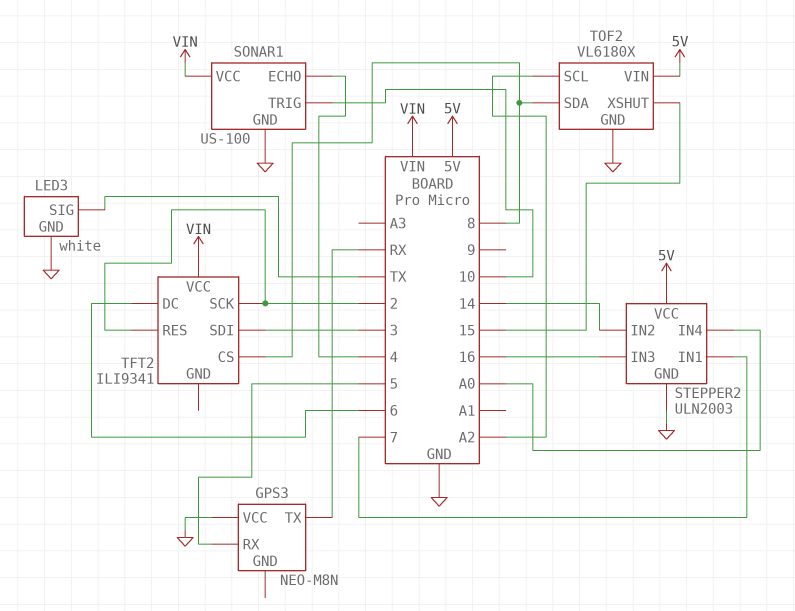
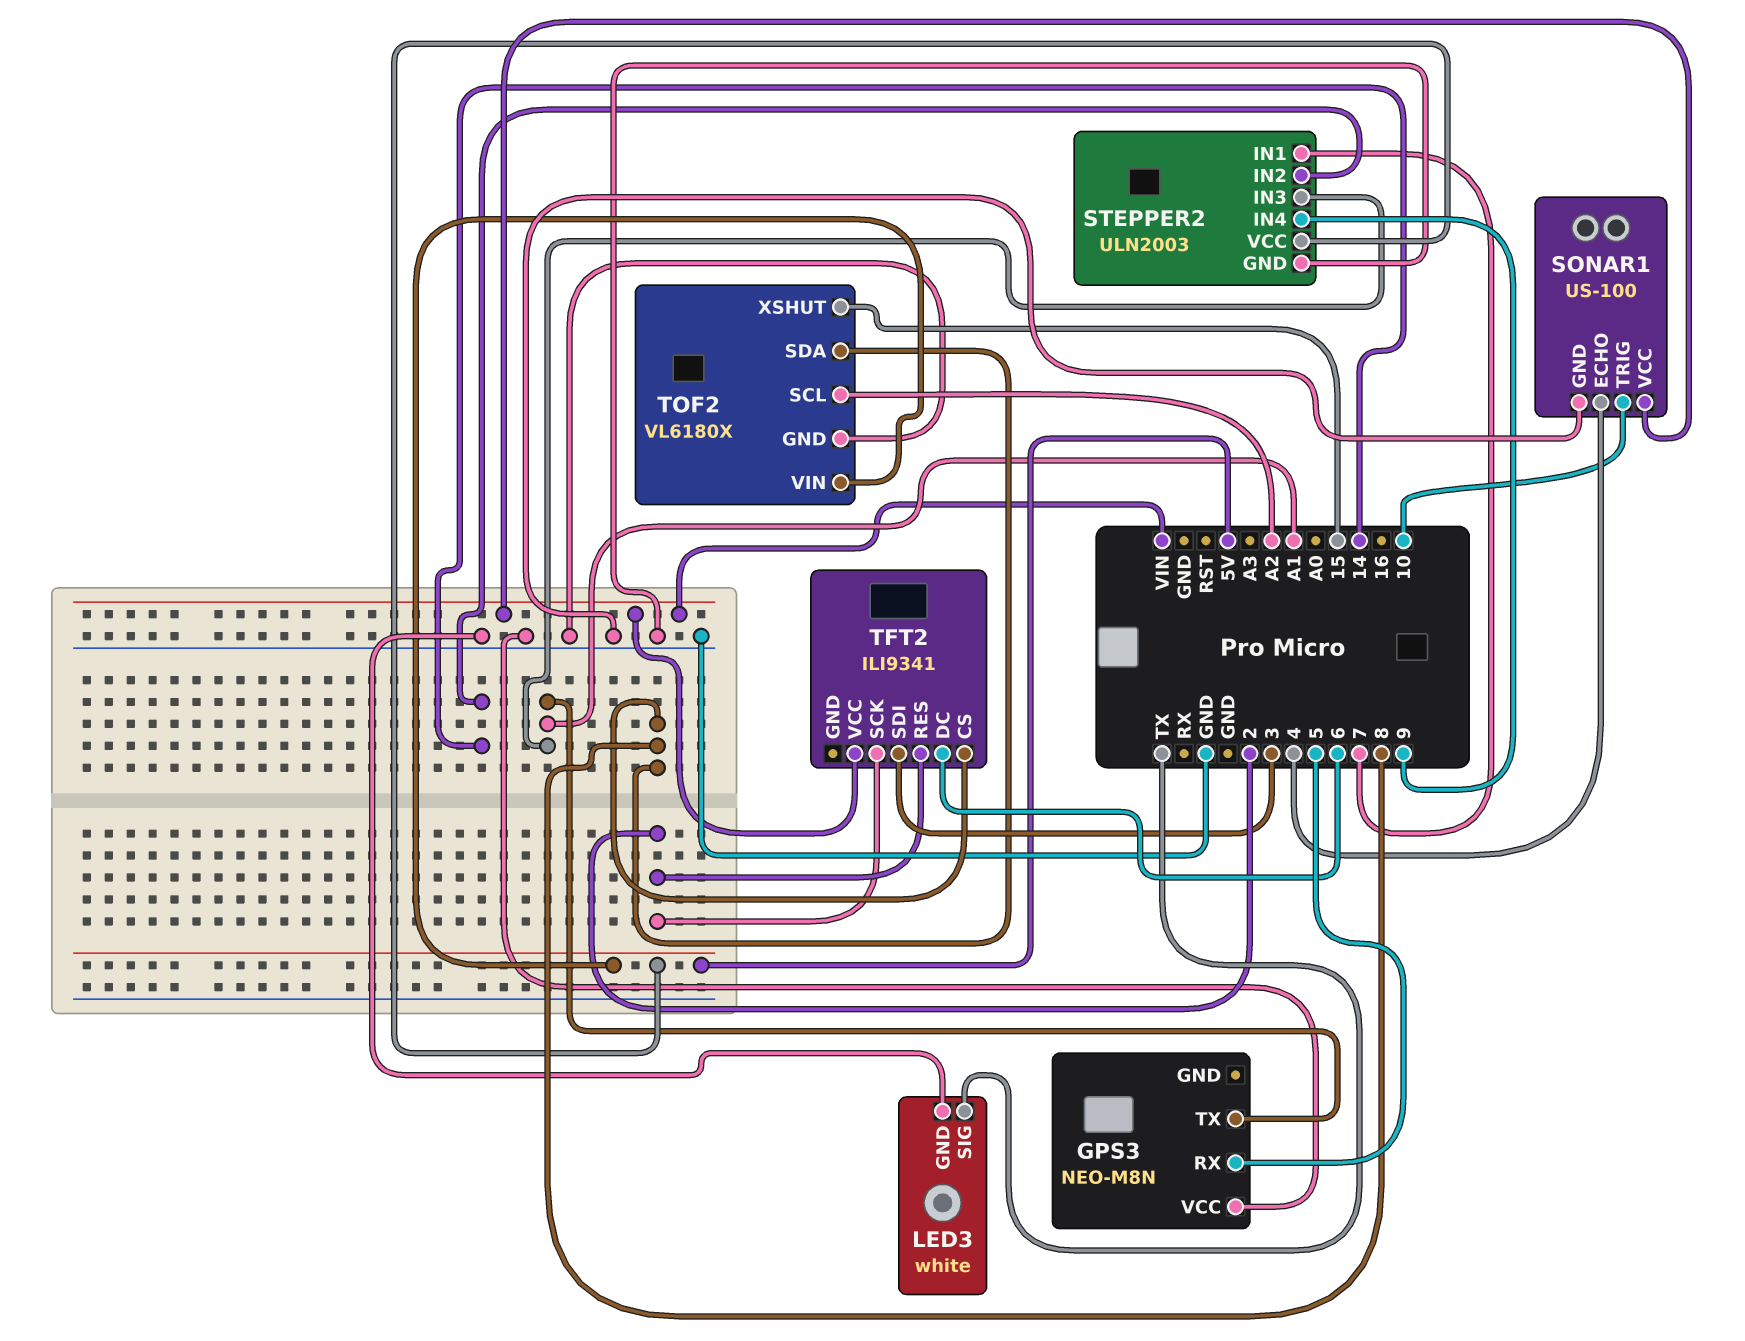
GPS3 pin TX: RX -> A1
STEPPER2 pin IN3: 16 -> A1
STEPPER2 pin IN4: A0 -> 9

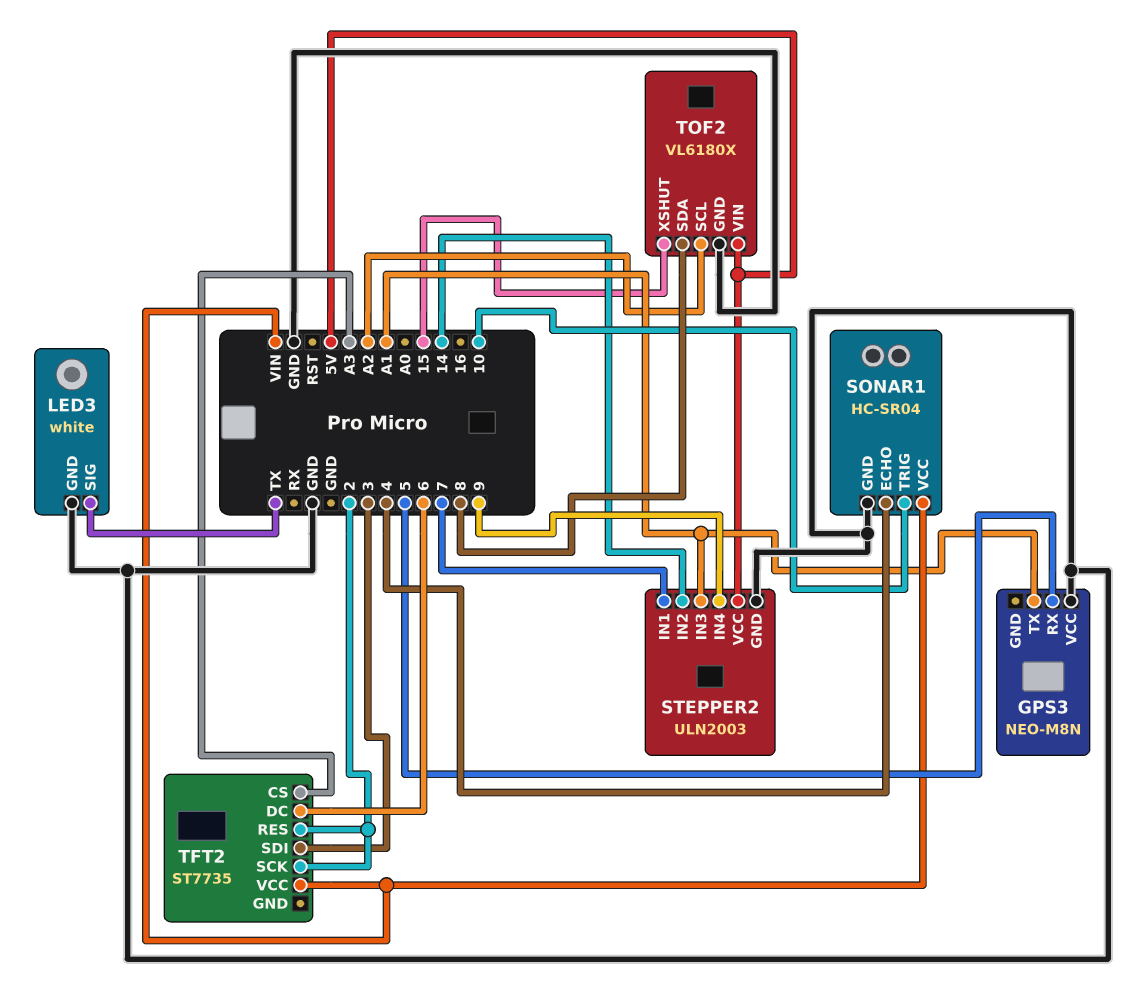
SONAR1: US-100 -> HC-SR04
TFT2: ILI9341 -> ST7735
TFT2 pin CS: 8 -> A3

